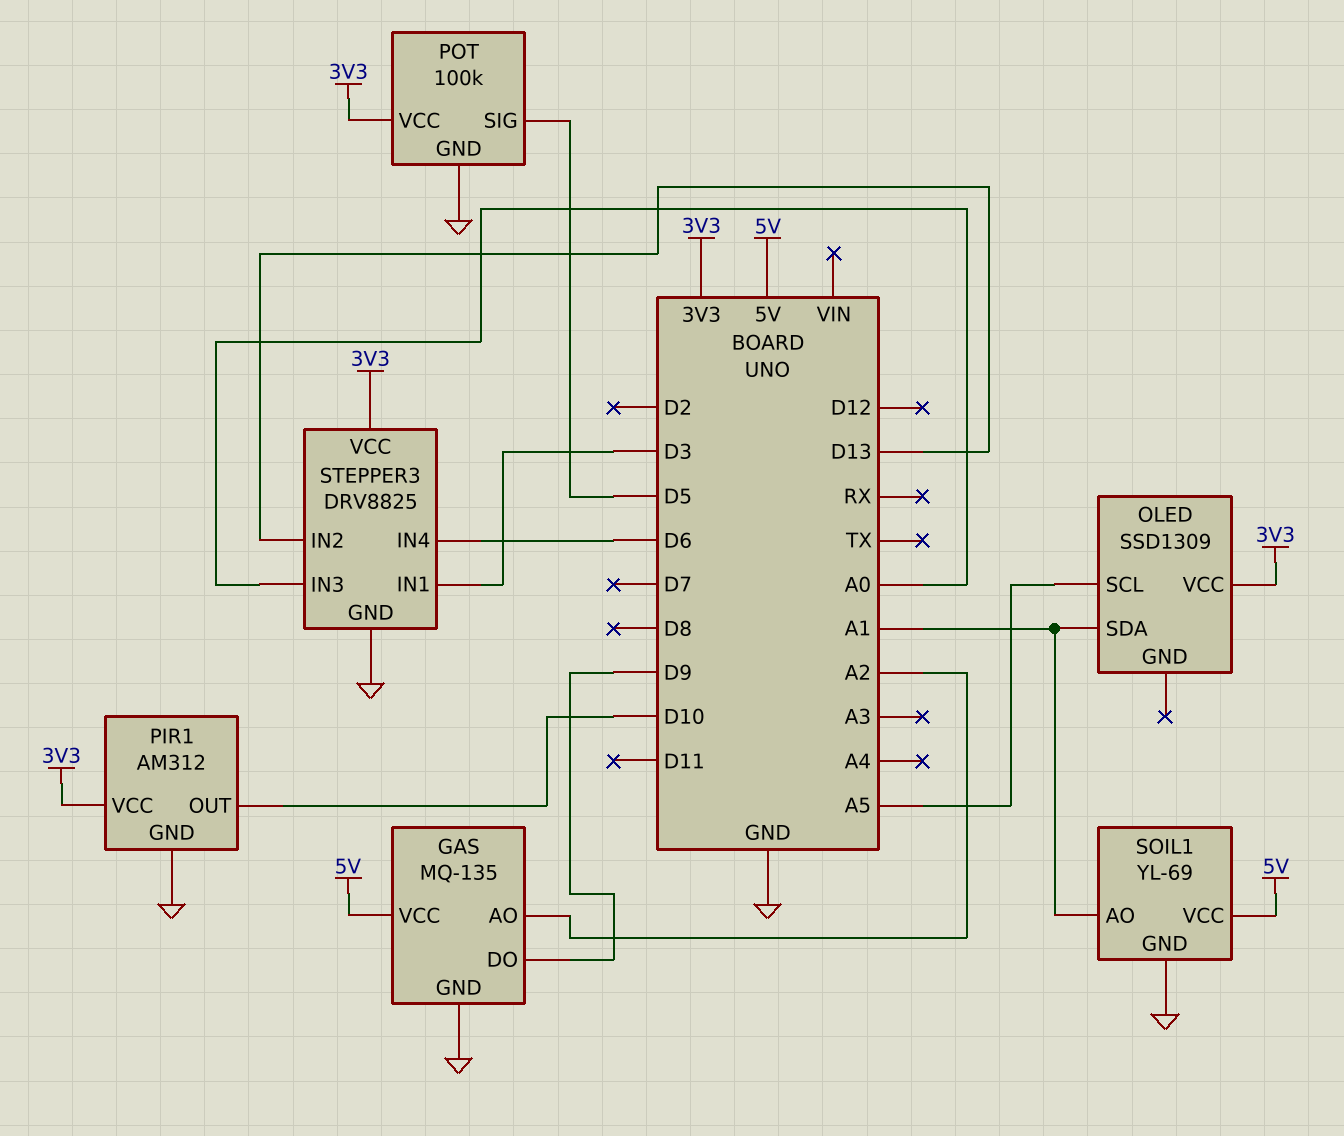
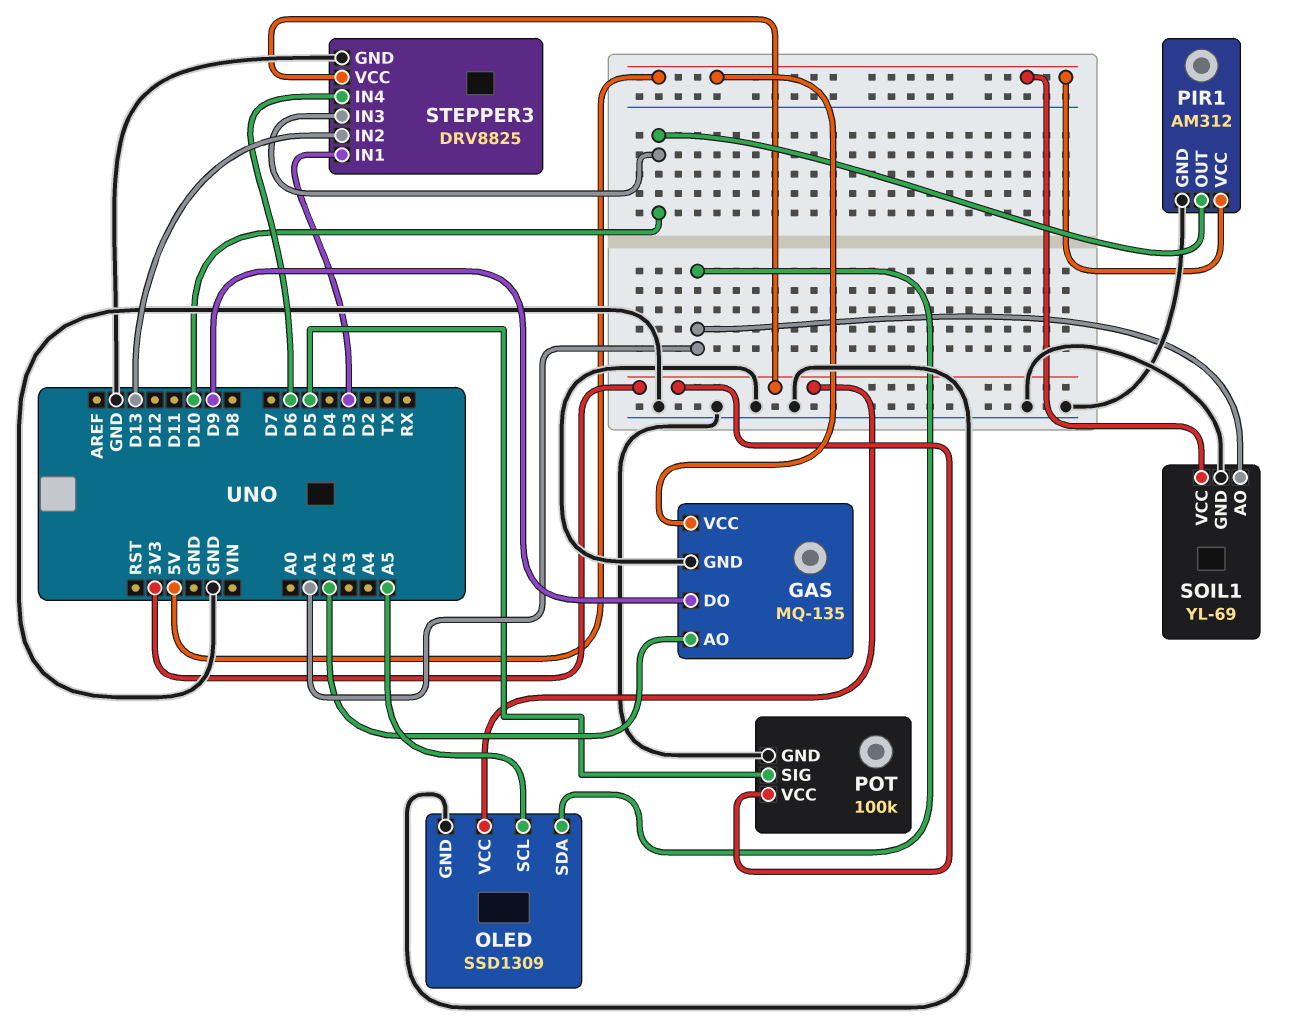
OLED pin GND: none -> GND
PIR1 pin VCC: 3V3 -> 5V
STEPPER3 pin IN3: A0 -> D10

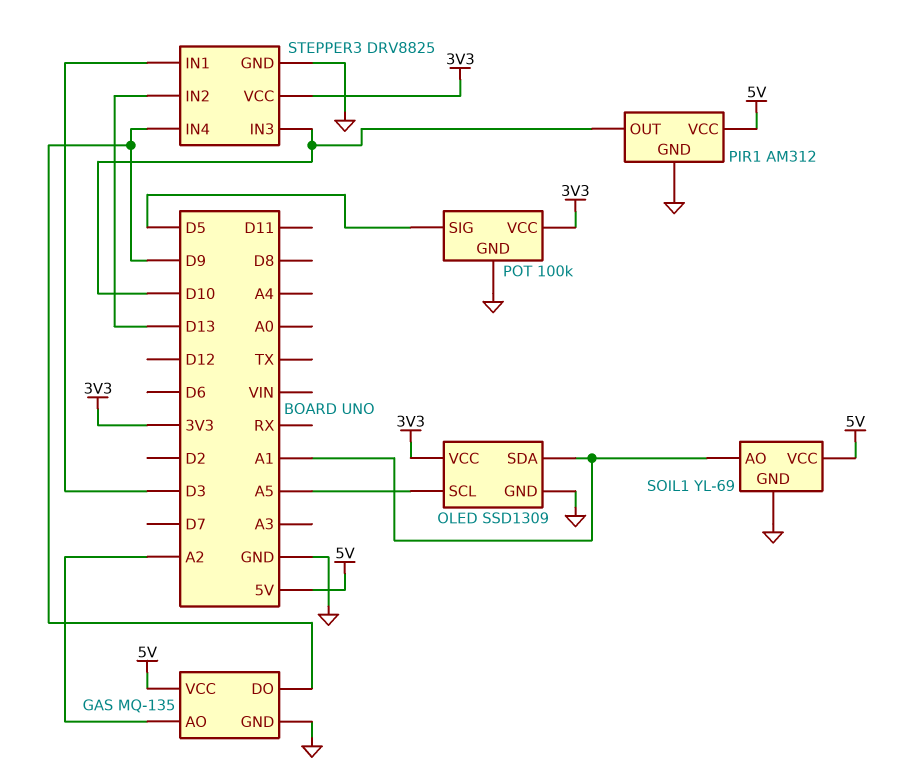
STEPPER3 pin IN4: D6 -> D9

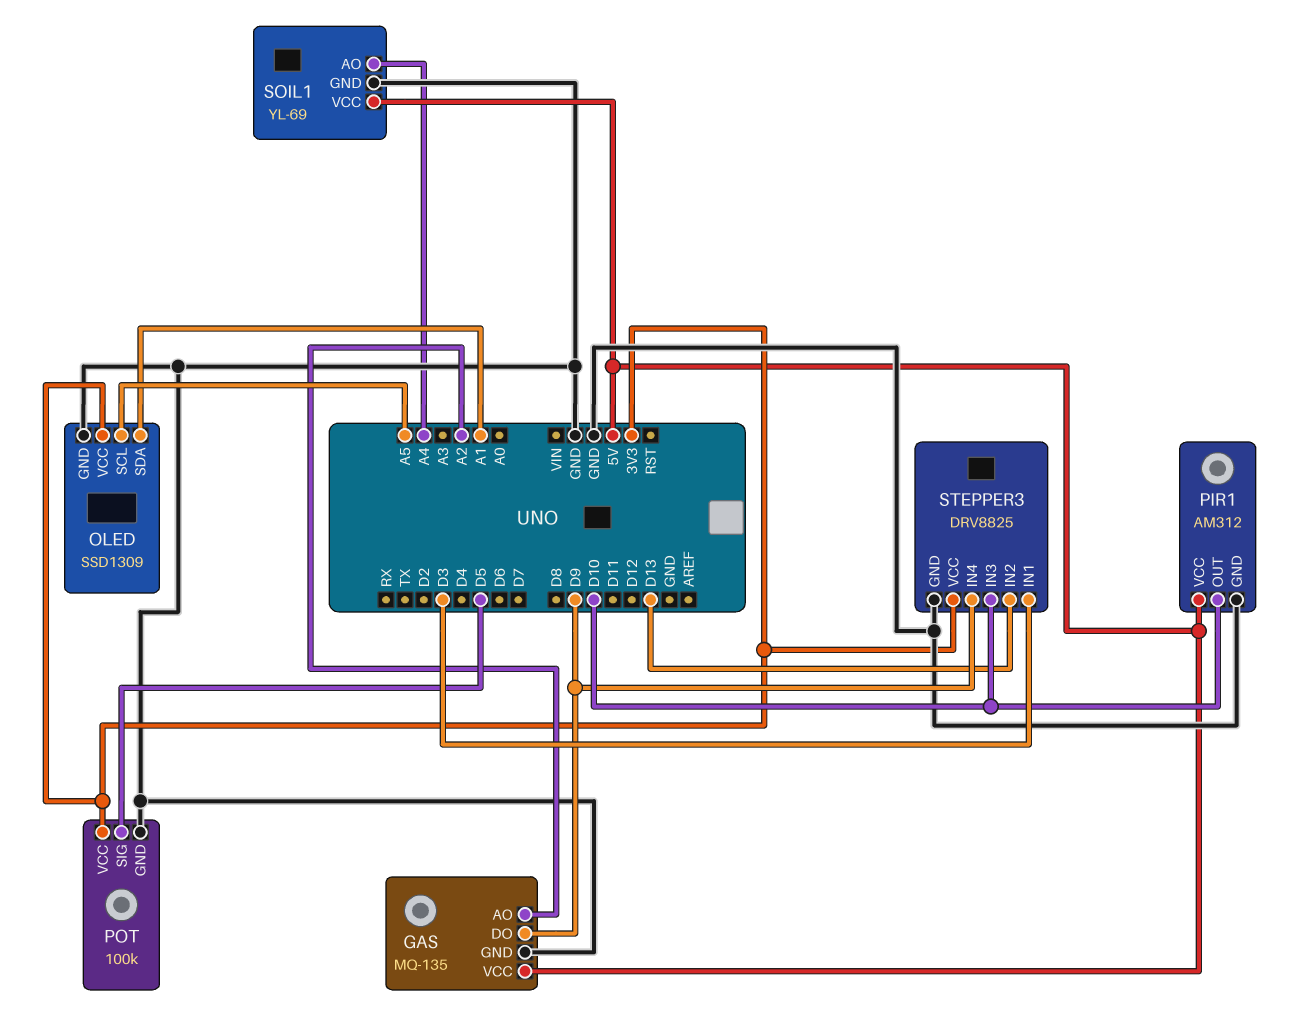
SOIL1 pin AO: A1 -> A4

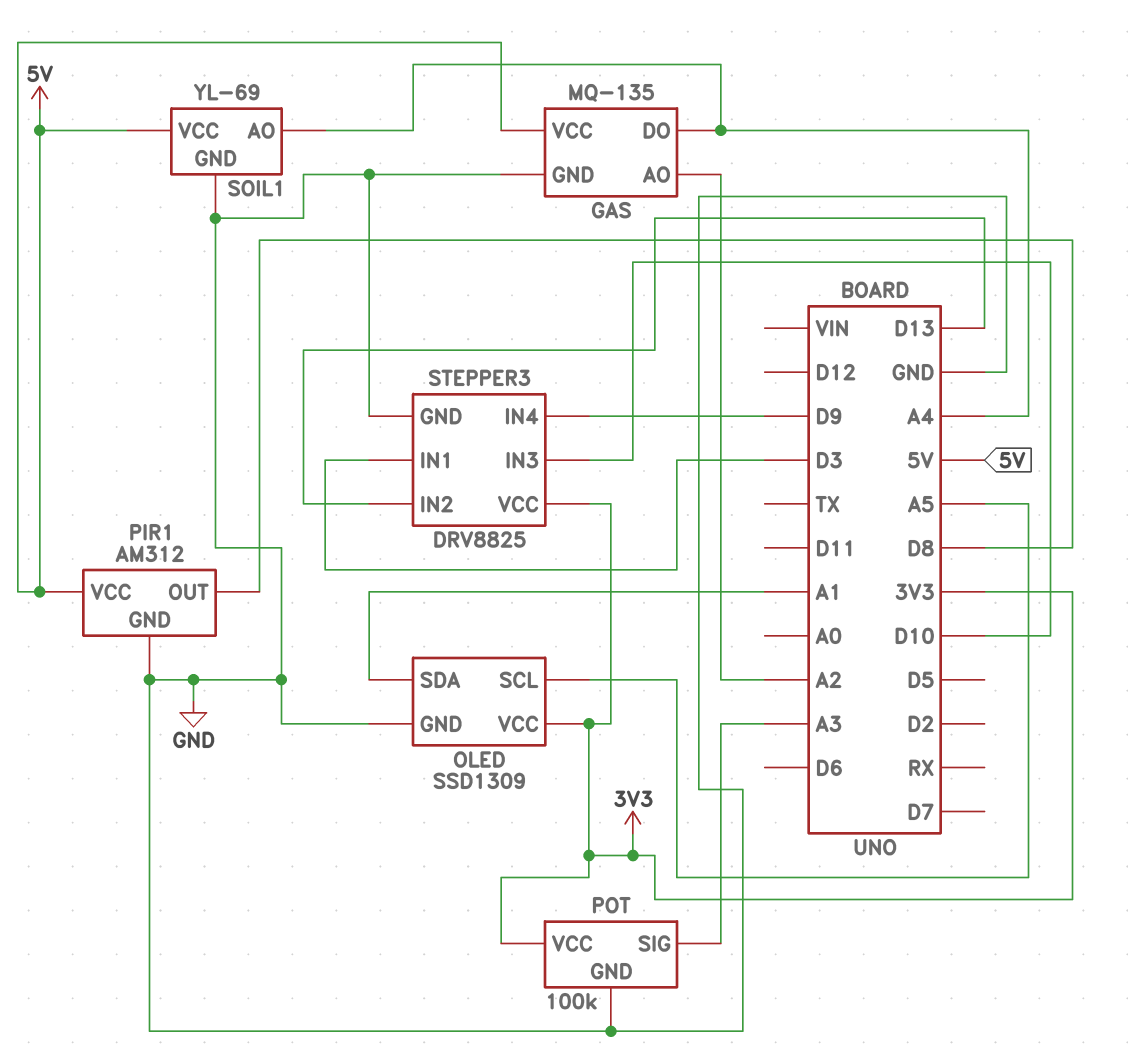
GAS pin DO: D9 -> A4
PIR1 pin OUT: D10 -> D8
POT pin SIG: D5 -> A3

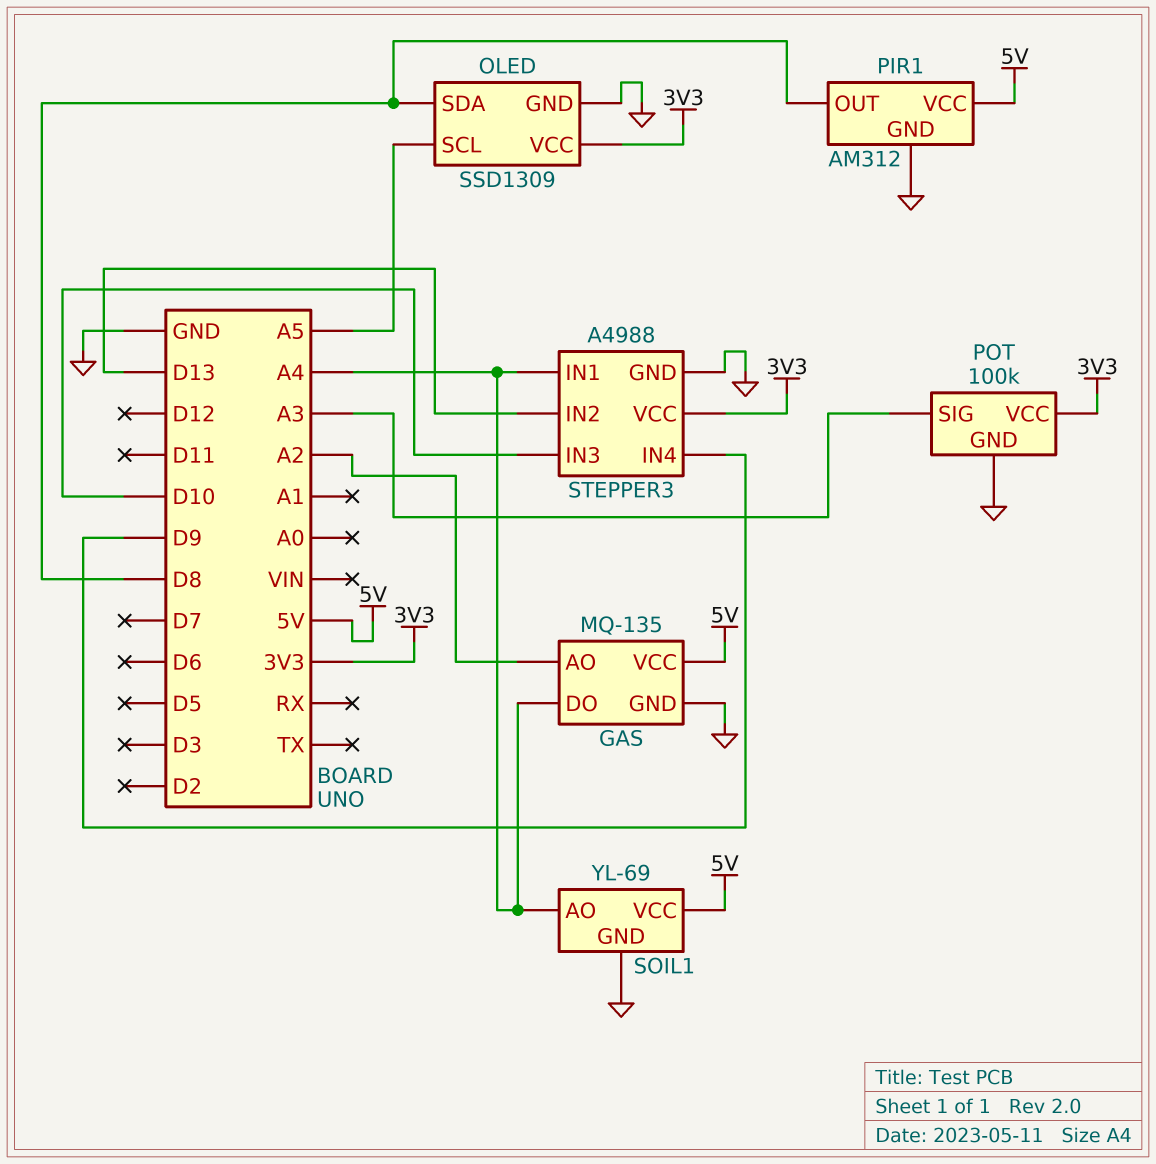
OLED pin SDA: A1 -> D8
STEPPER3: DRV8825 -> A4988
STEPPER3 pin IN1: D3 -> A4

